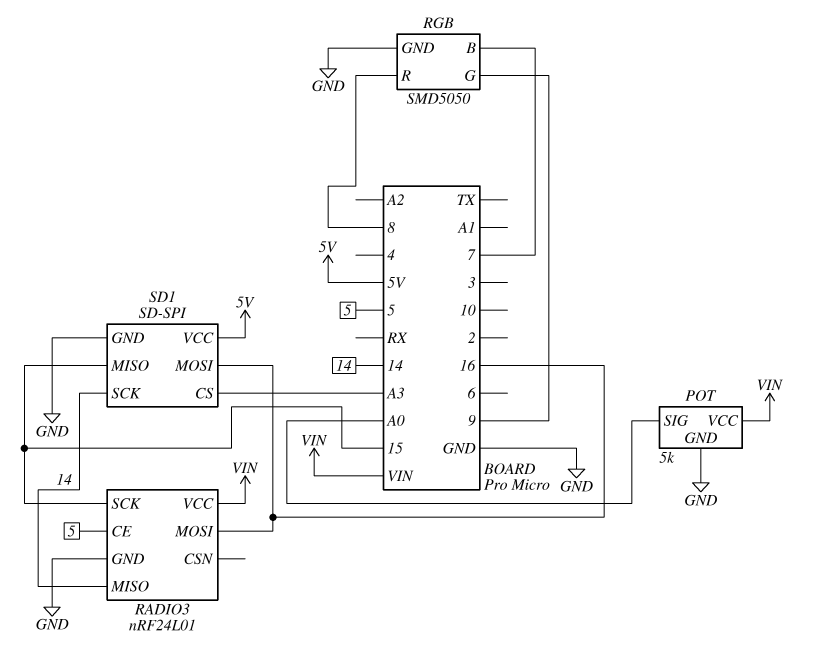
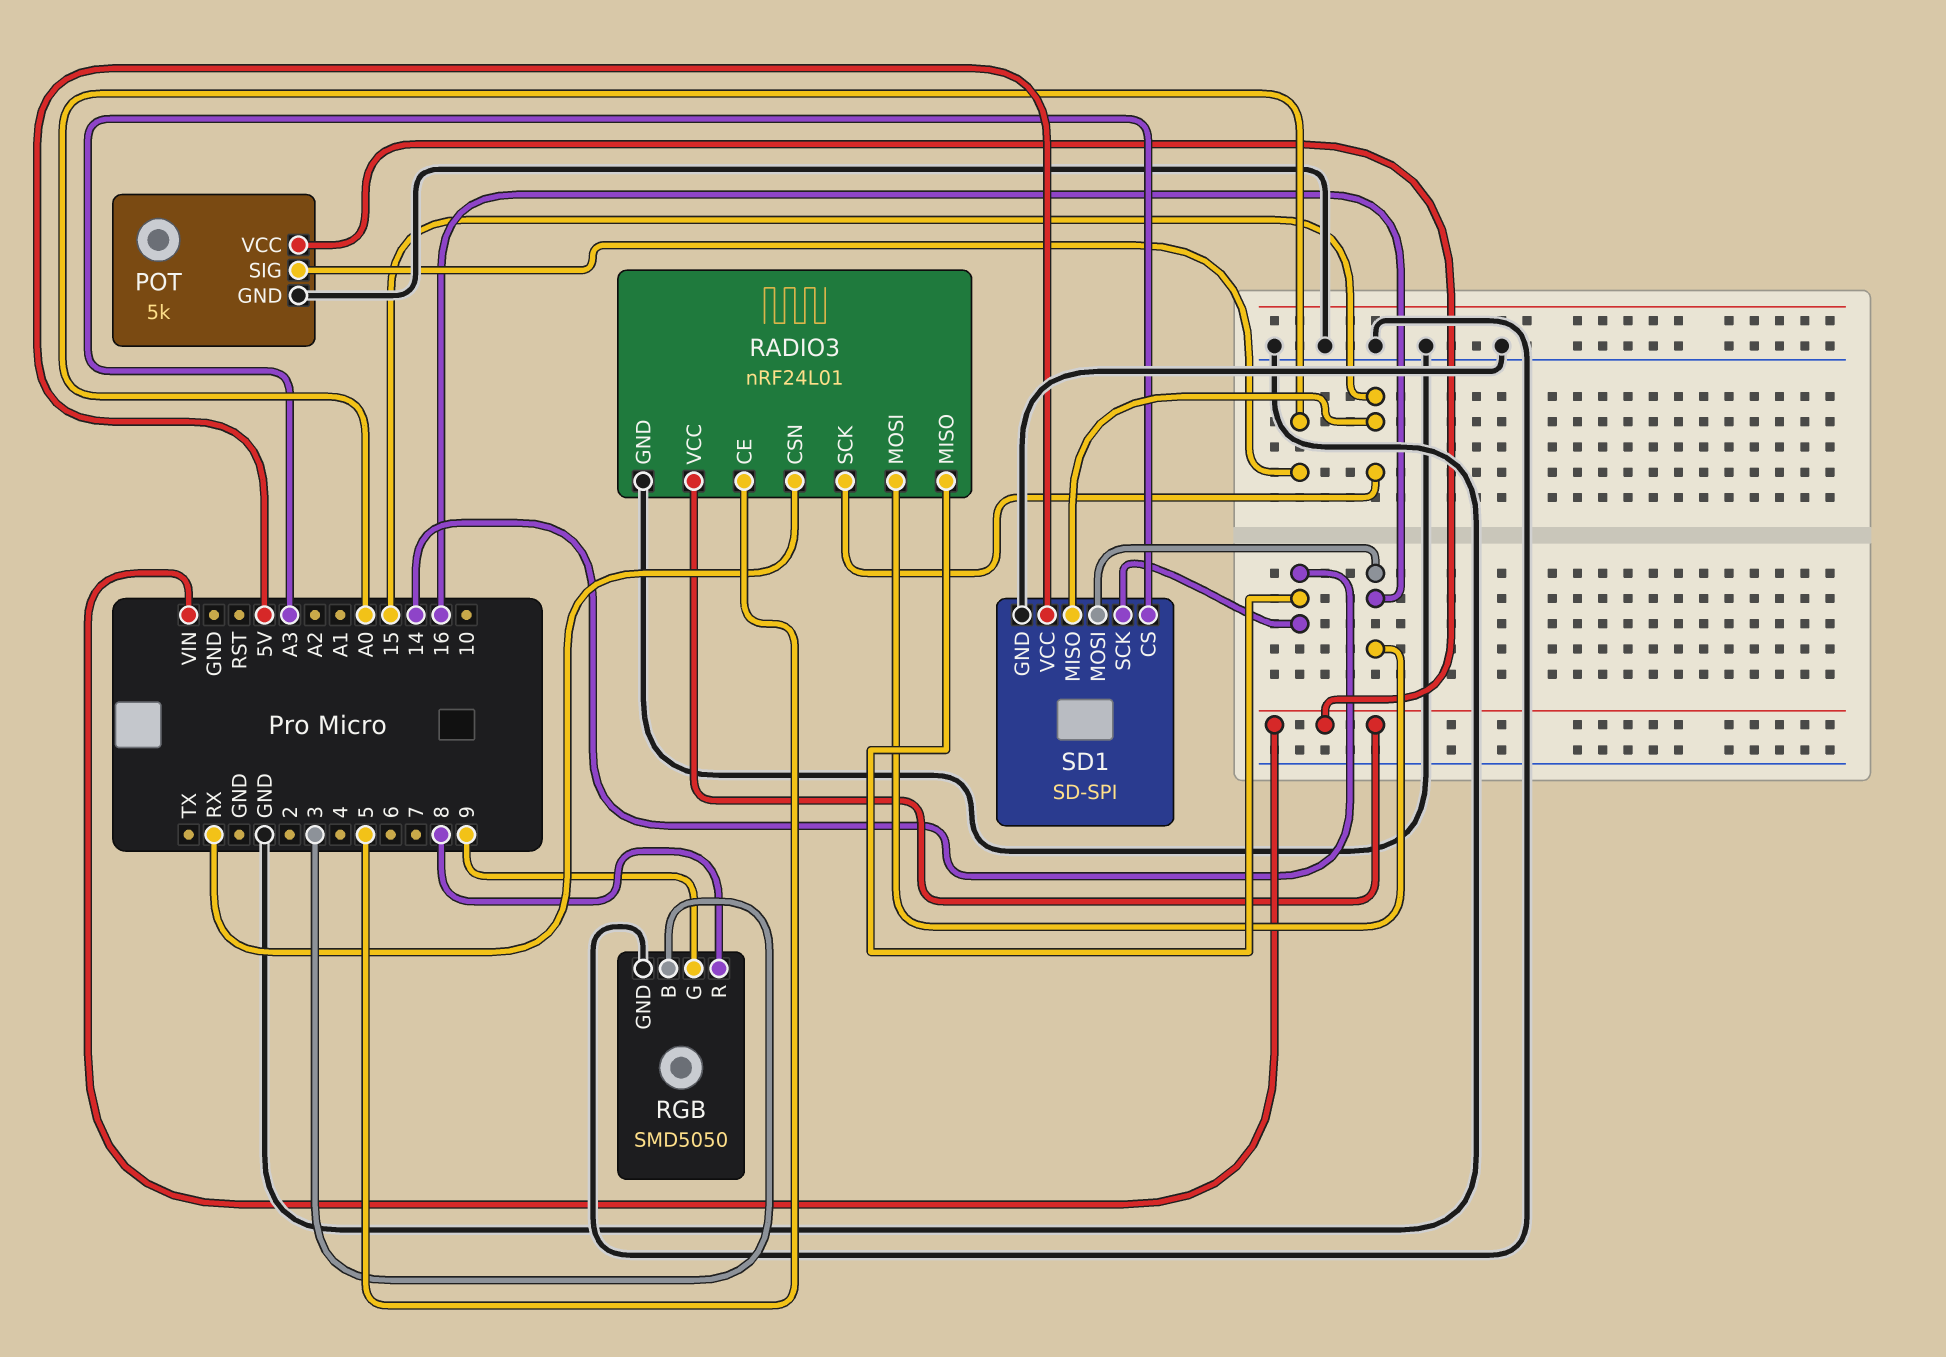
RADIO3 pin CSN: none -> RX
RGB pin B: 7 -> 3

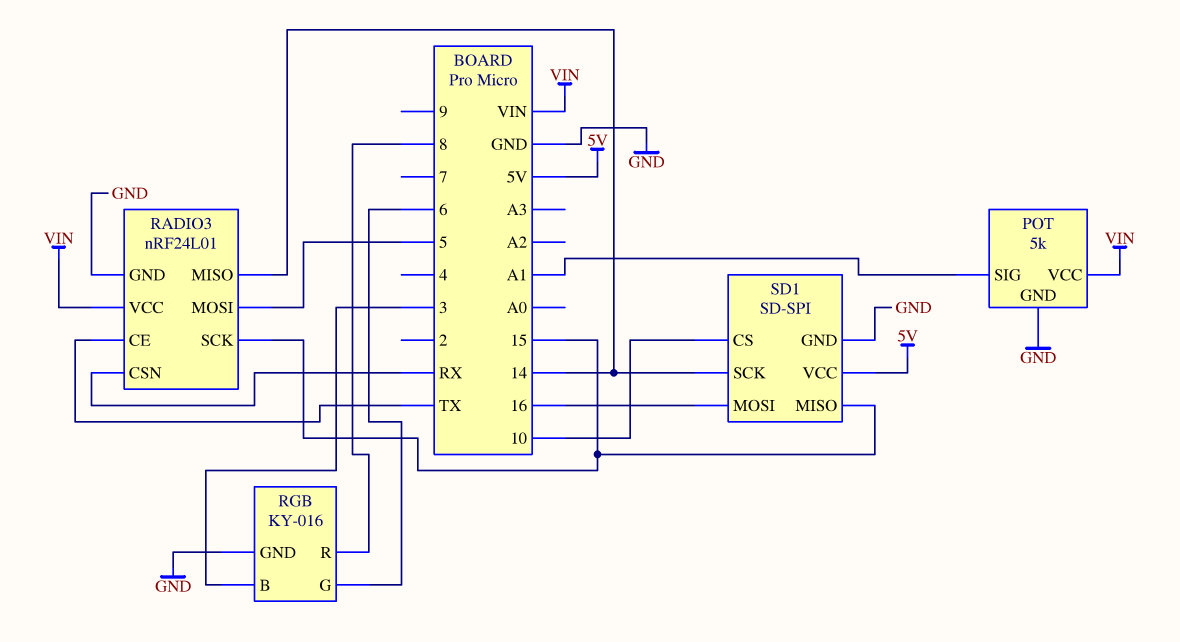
POT pin SIG: A0 -> A1
RADIO3 pin CE: 5 -> TX
RADIO3 pin MOSI: 16 -> 5
RGB: SMD5050 -> KY-016
RGB pin G: 9 -> 6
SD1 pin CS: A3 -> 10

